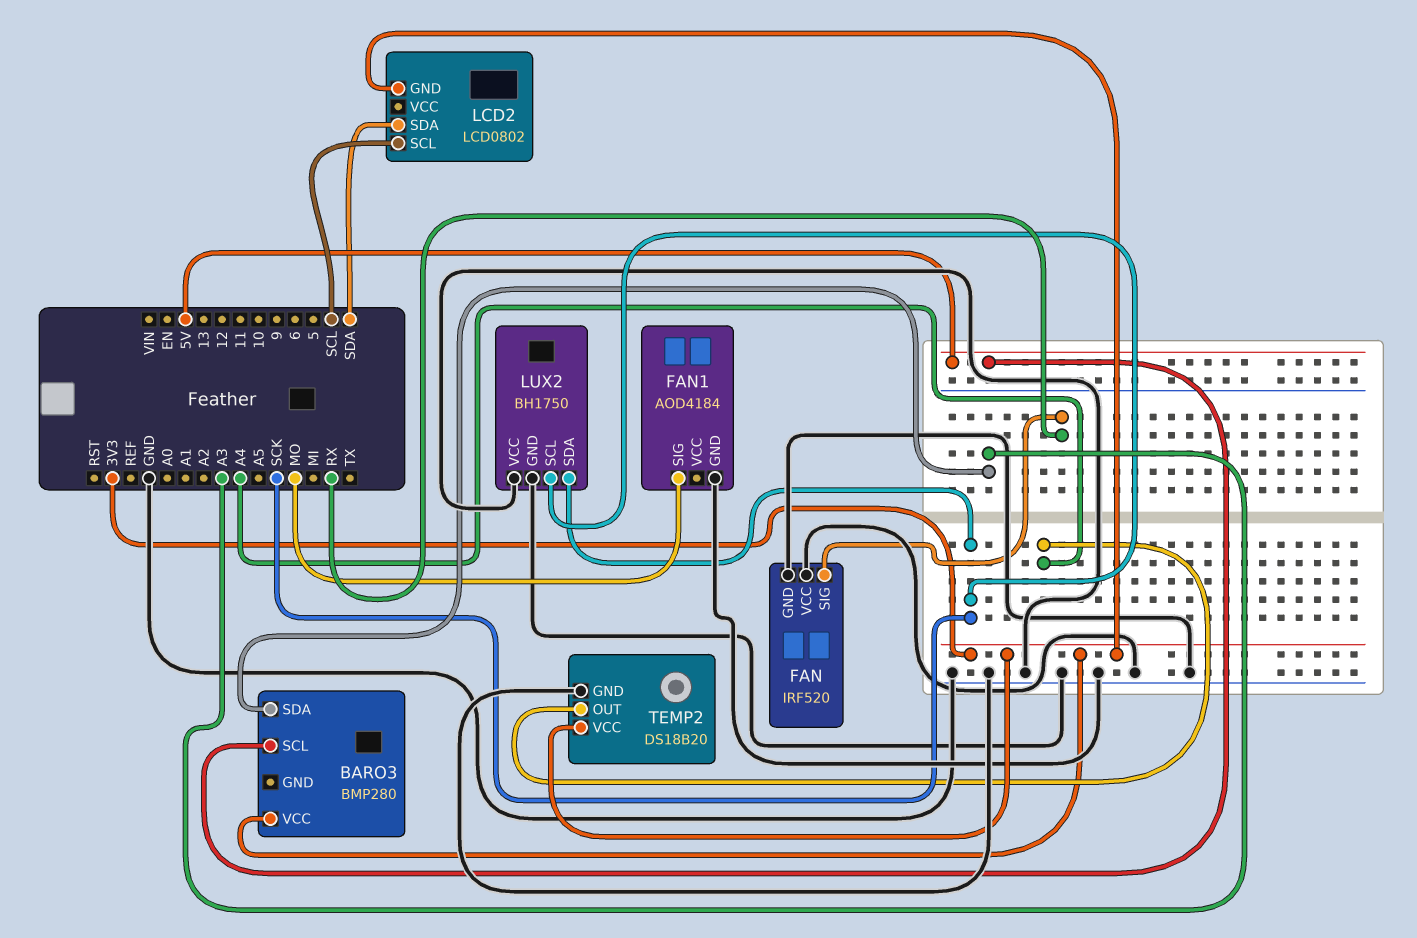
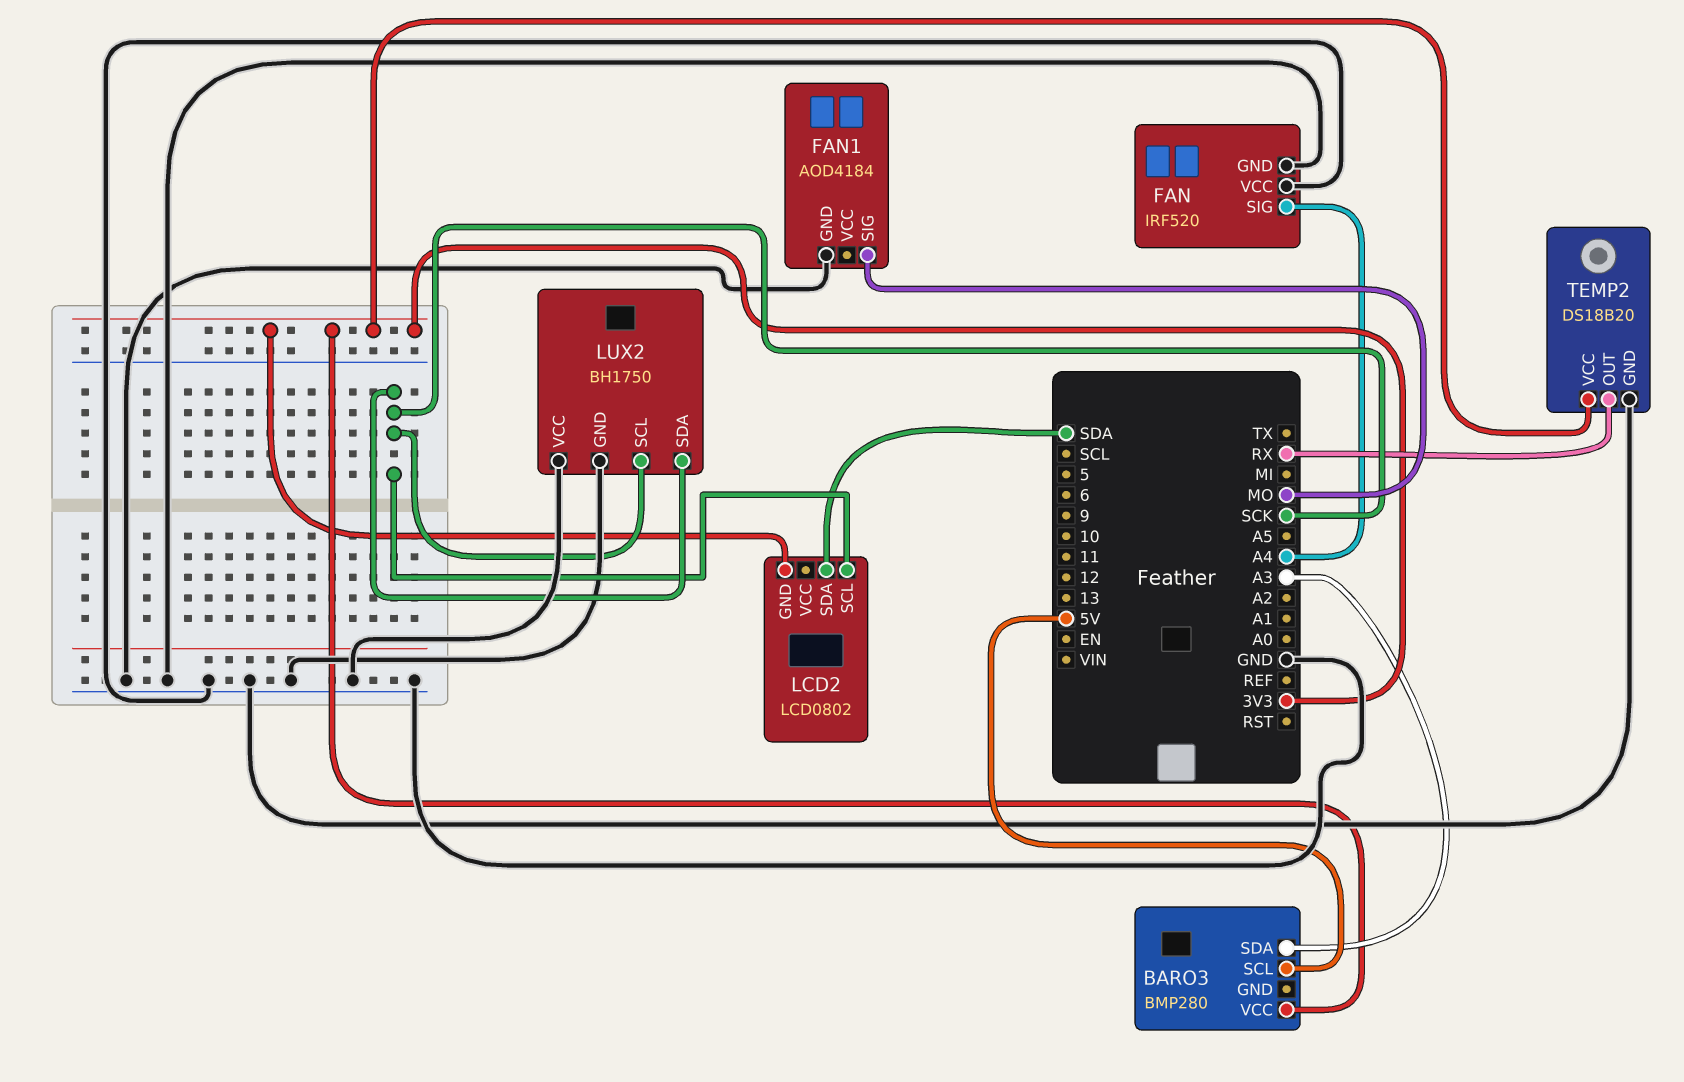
FAN pin SIG: RX -> A4
LCD2 pin SCL: SCL -> SCK
TEMP2 pin OUT: A4 -> RX

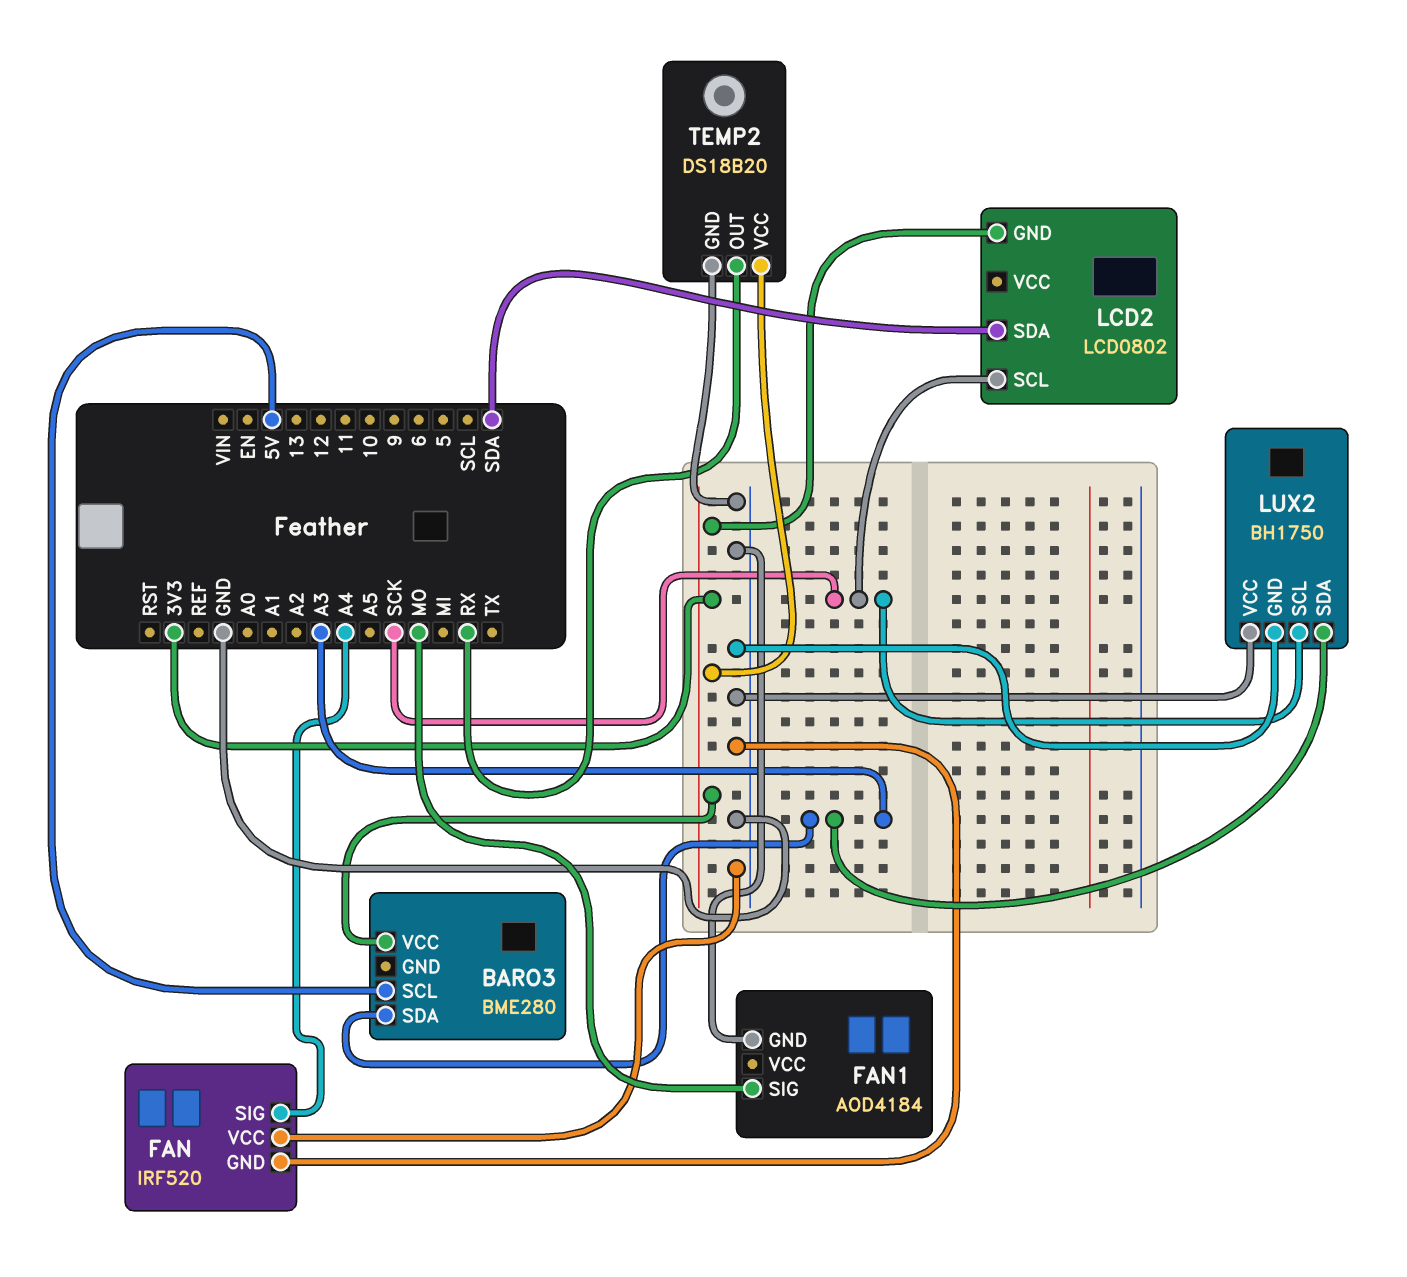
BARO3: BMP280 -> BME280
LUX2 pin SDA: SCK -> A3

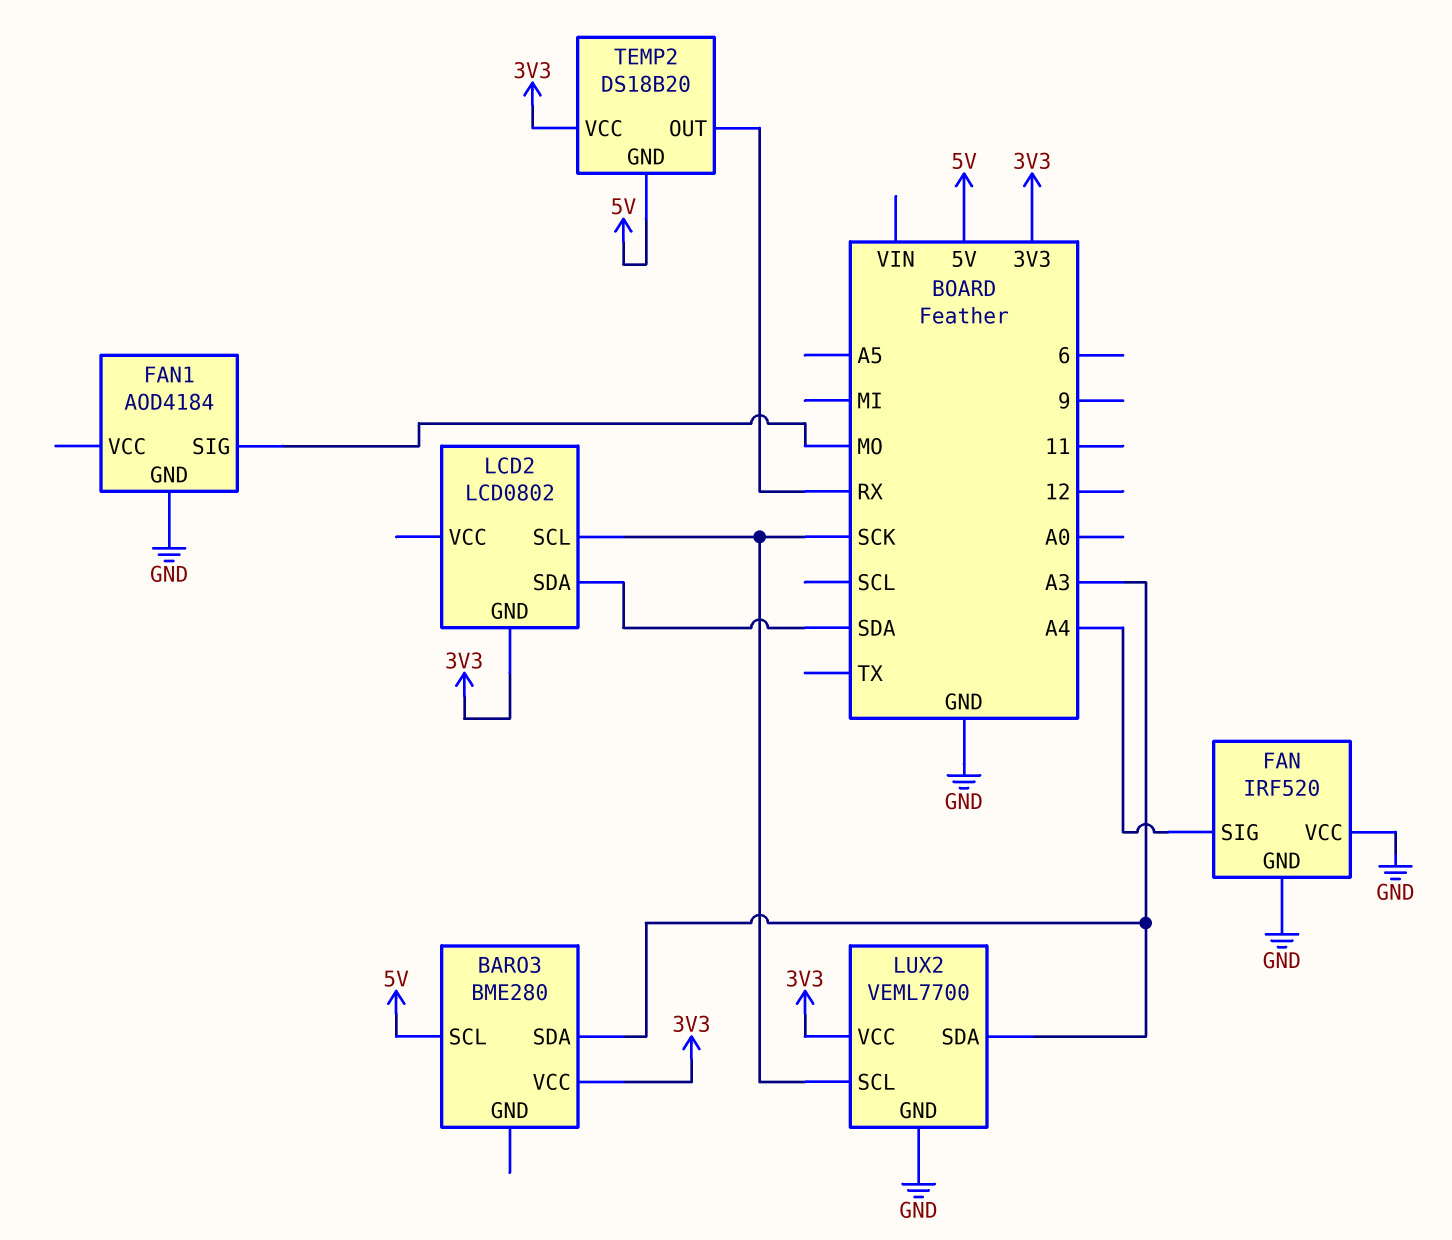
LUX2: BH1750 -> VEML7700
LUX2 pin VCC: GND -> 3V3
TEMP2 pin GND: GND -> 5V

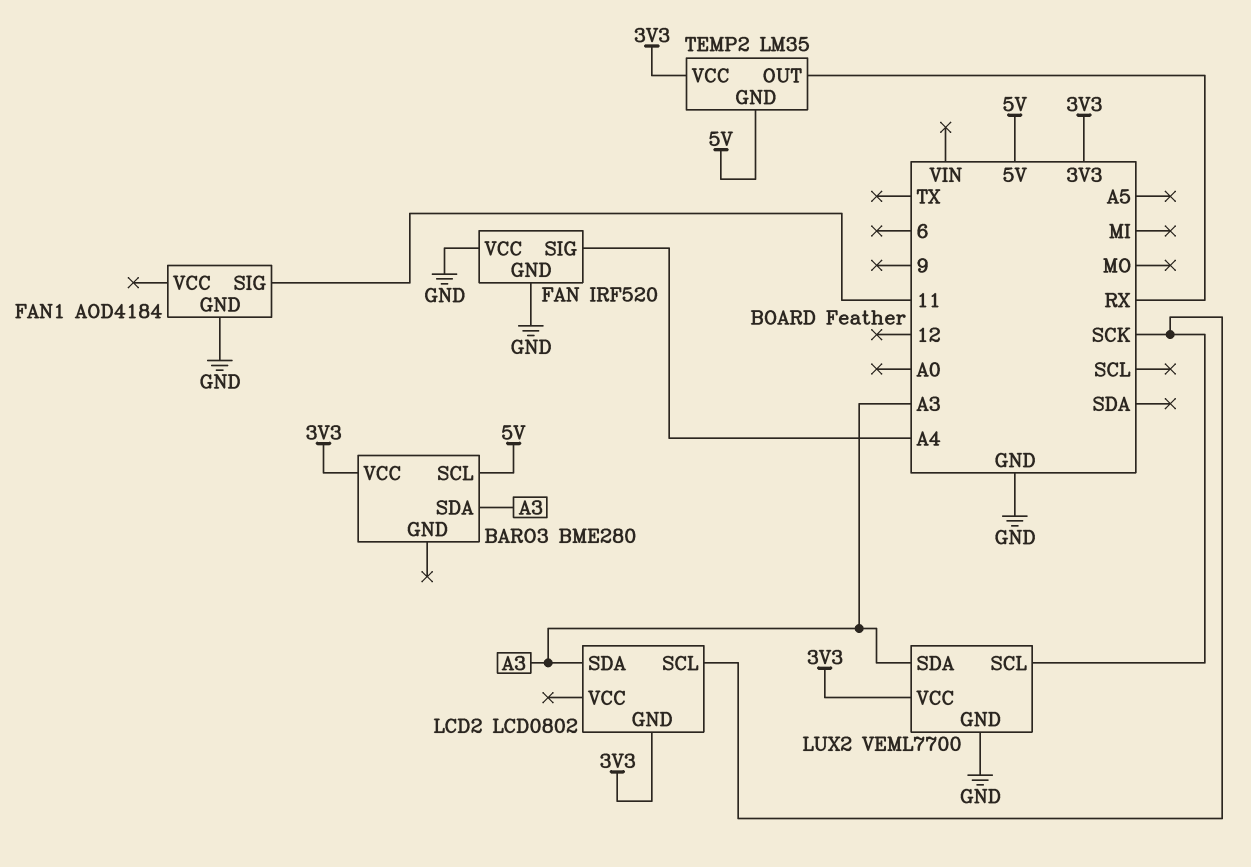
FAN1 pin SIG: MO -> 11
LCD2 pin SDA: SDA -> A3
TEMP2: DS18B20 -> LM35

